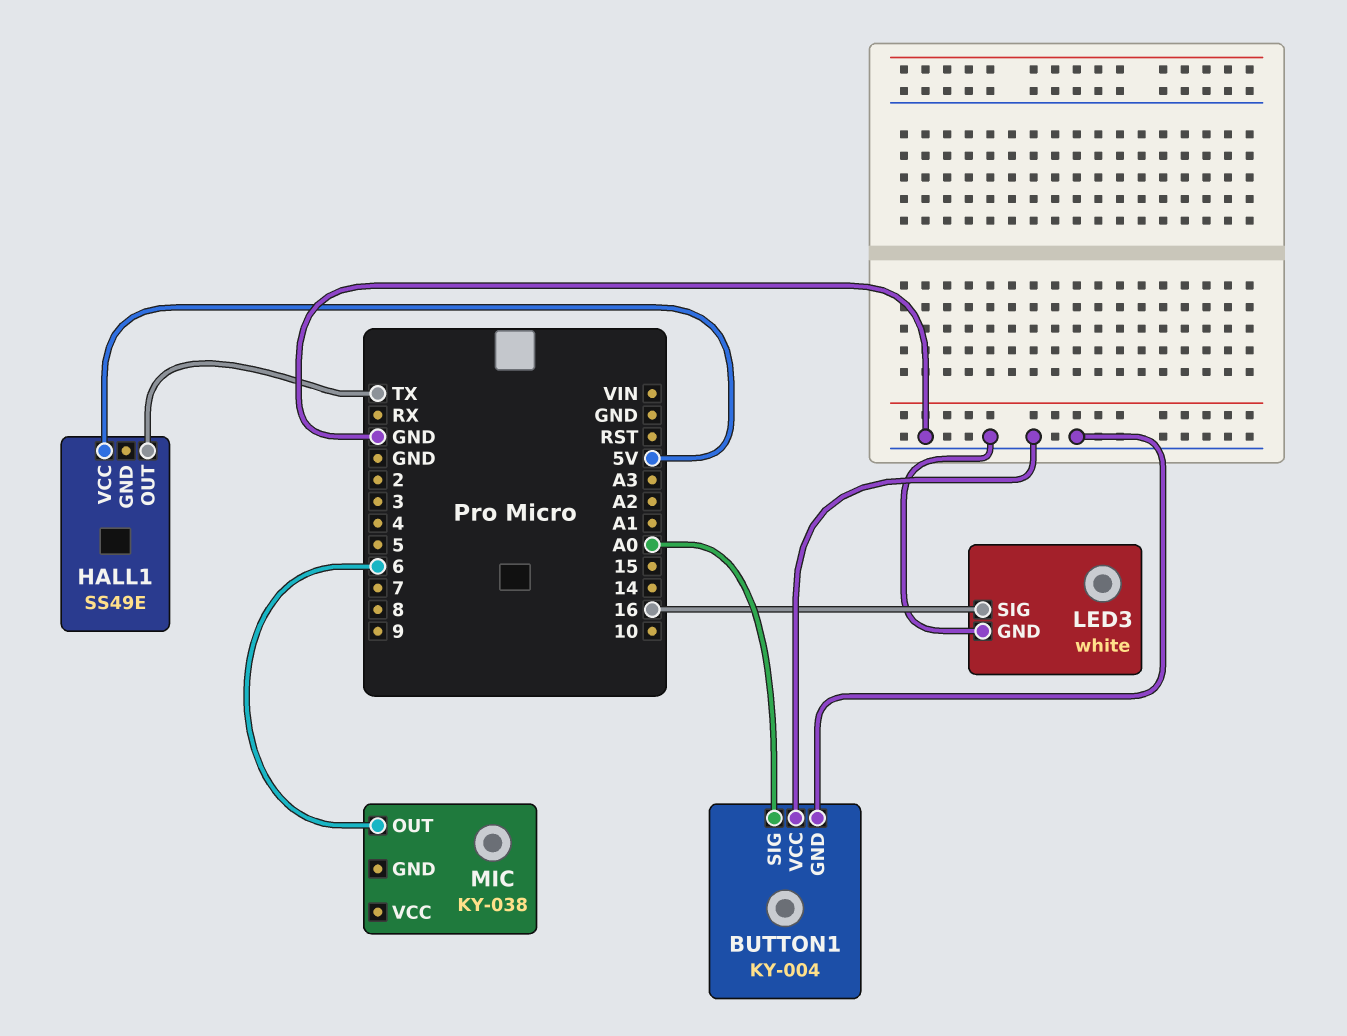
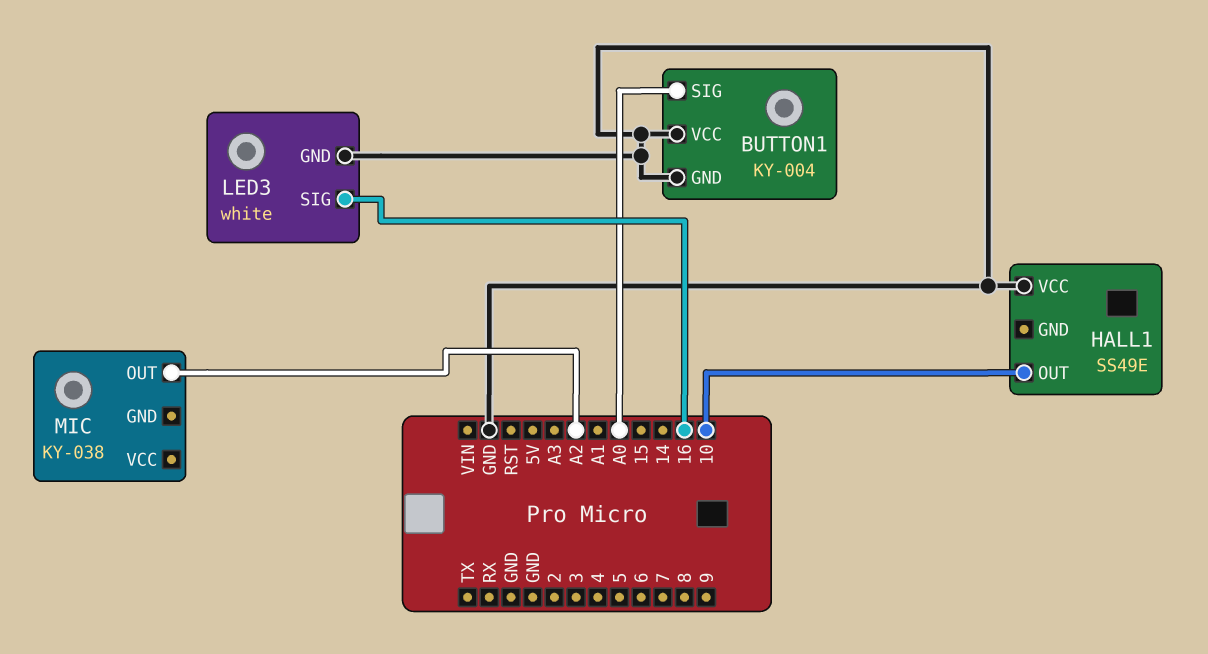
HALL1 pin OUT: TX -> 10
HALL1 pin VCC: 5V -> GND
MIC pin OUT: 6 -> A2

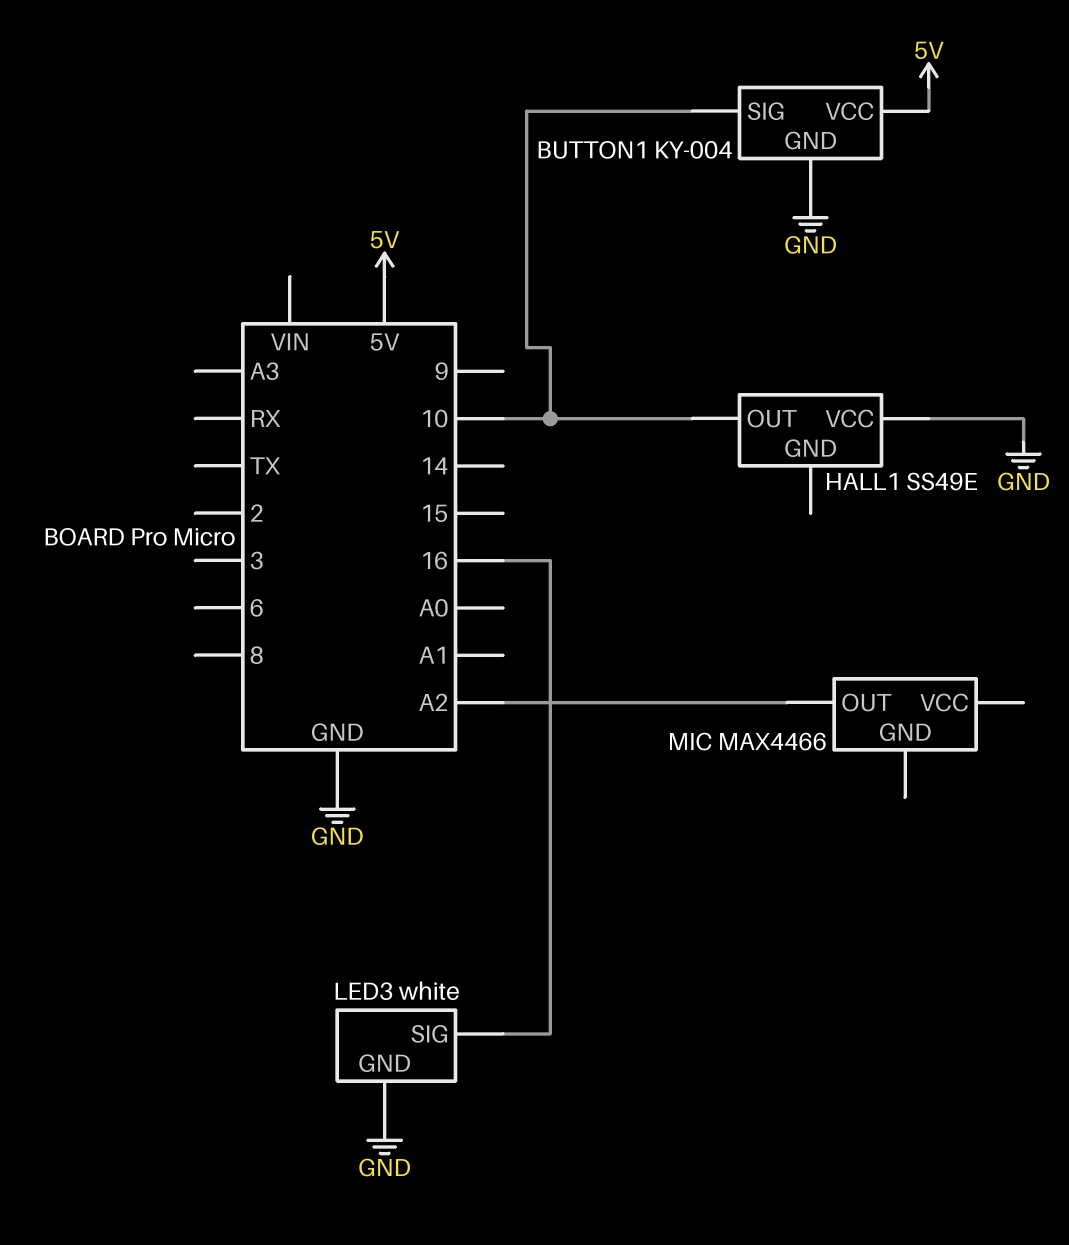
BUTTON1 pin SIG: A0 -> 10
BUTTON1 pin VCC: GND -> 5V
MIC: KY-038 -> MAX4466

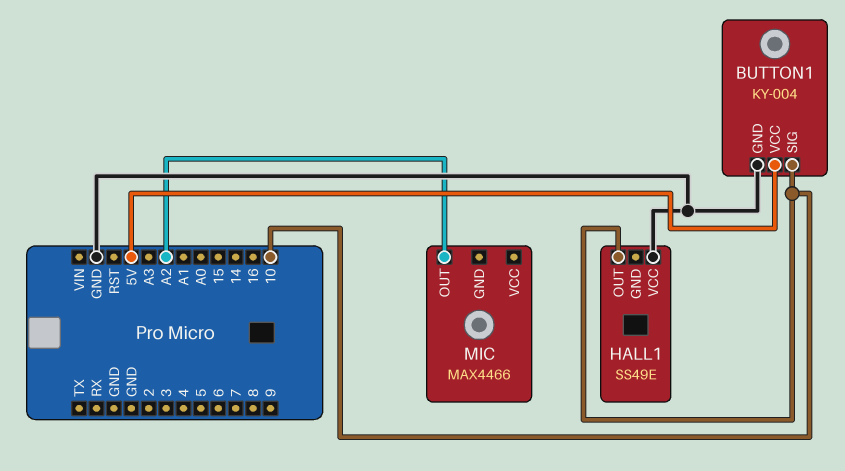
LED3: white -> none
LED3 pin GND: GND -> none
LED3 pin SIG: 16 -> none

